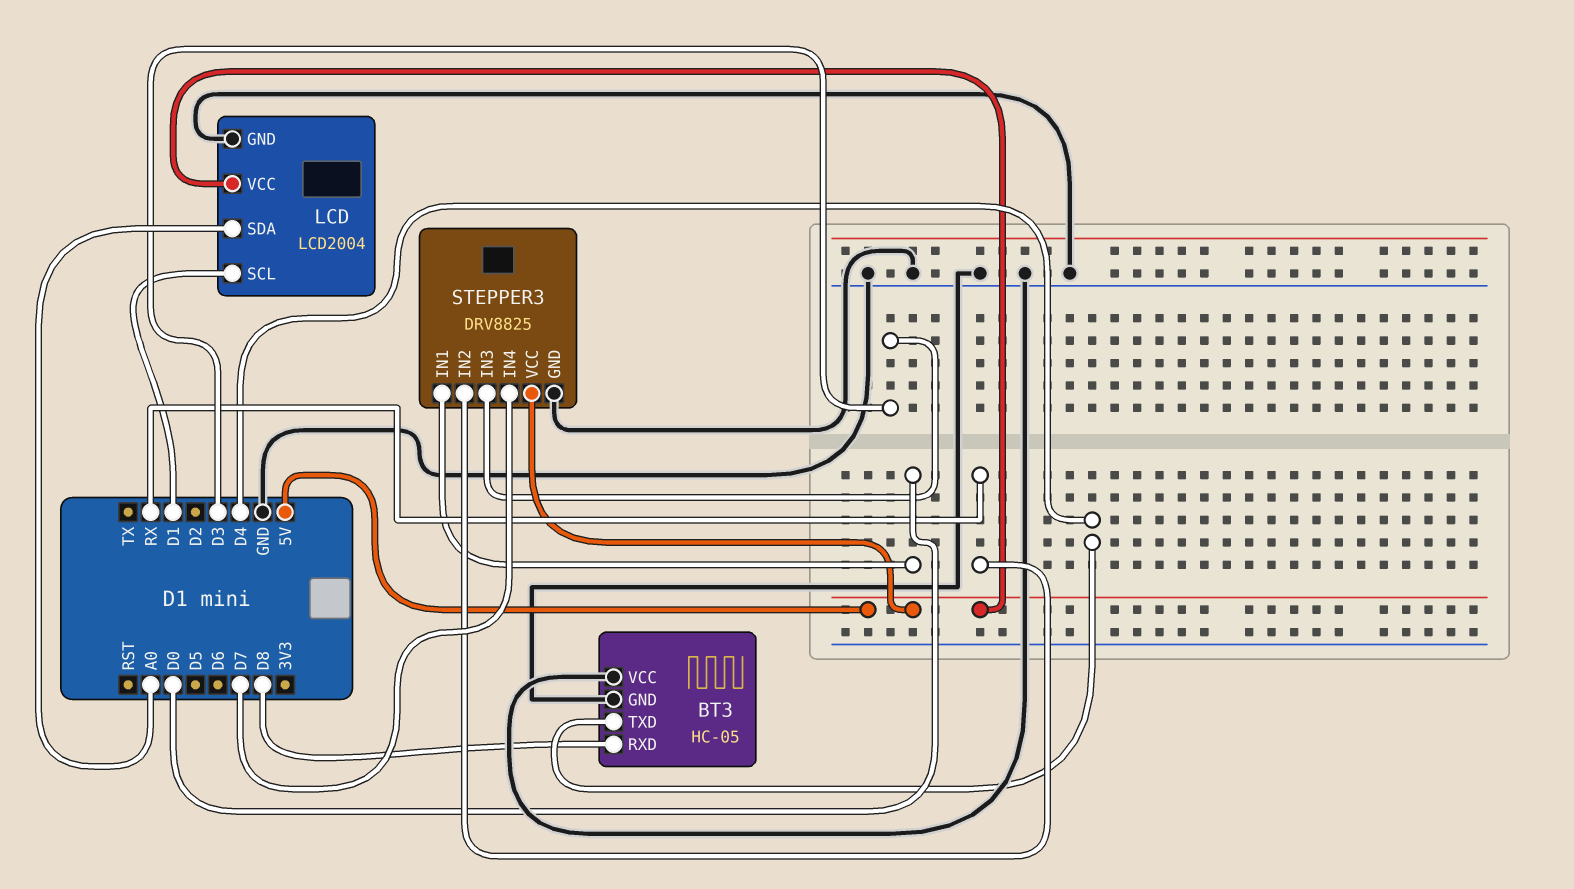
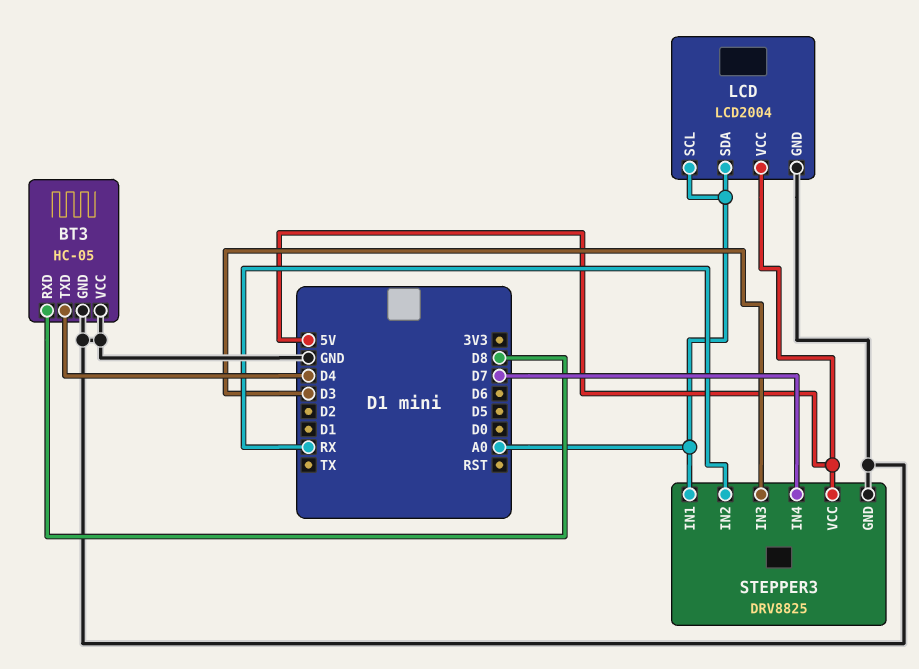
LCD pin SCL: D1 -> A0
STEPPER3 pin IN1: D0 -> A0

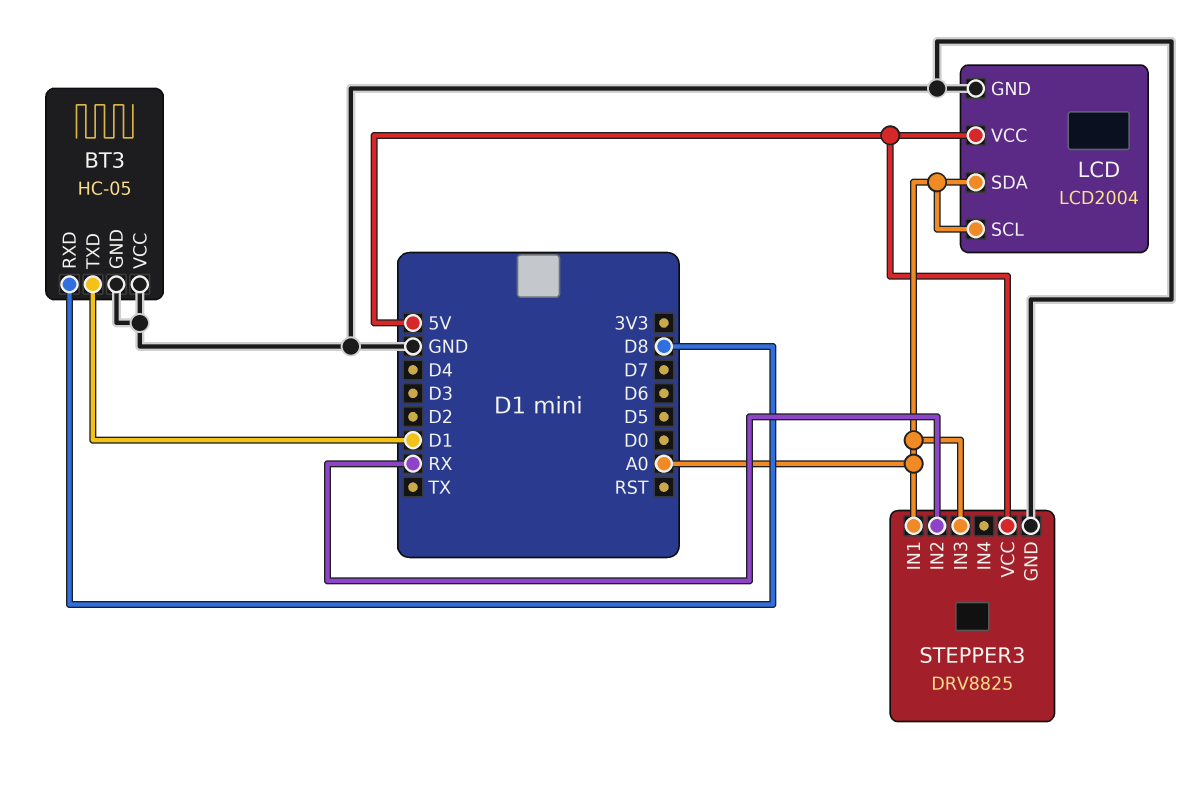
BT3 pin TXD: D4 -> D1
STEPPER3 pin IN3: D3 -> A0
STEPPER3 pin IN4: D7 -> none

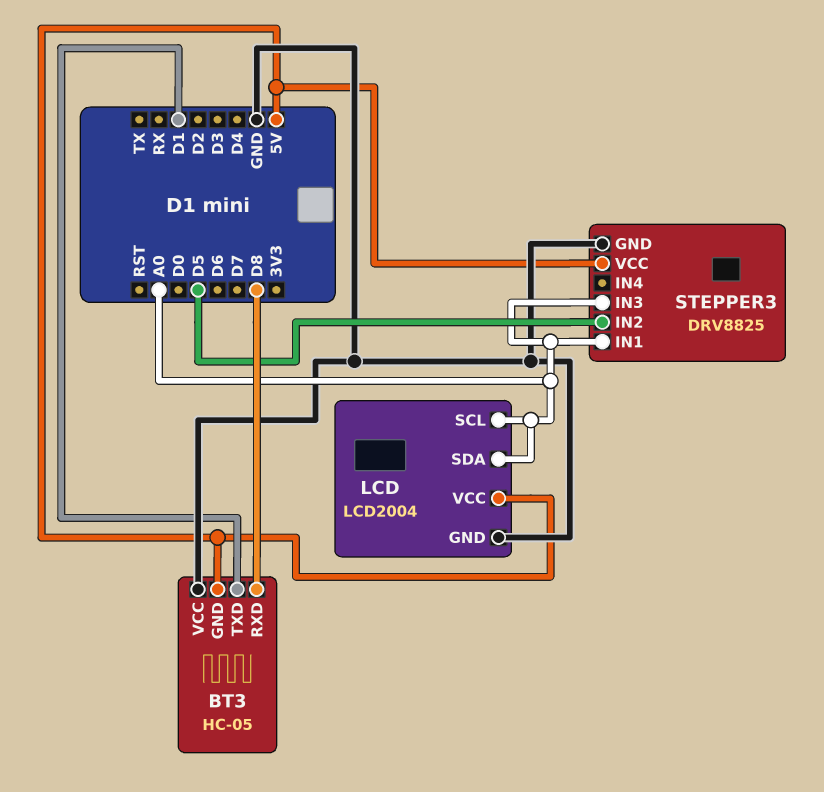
BT3 pin GND: GND -> 5V
STEPPER3 pin IN2: RX -> D5

